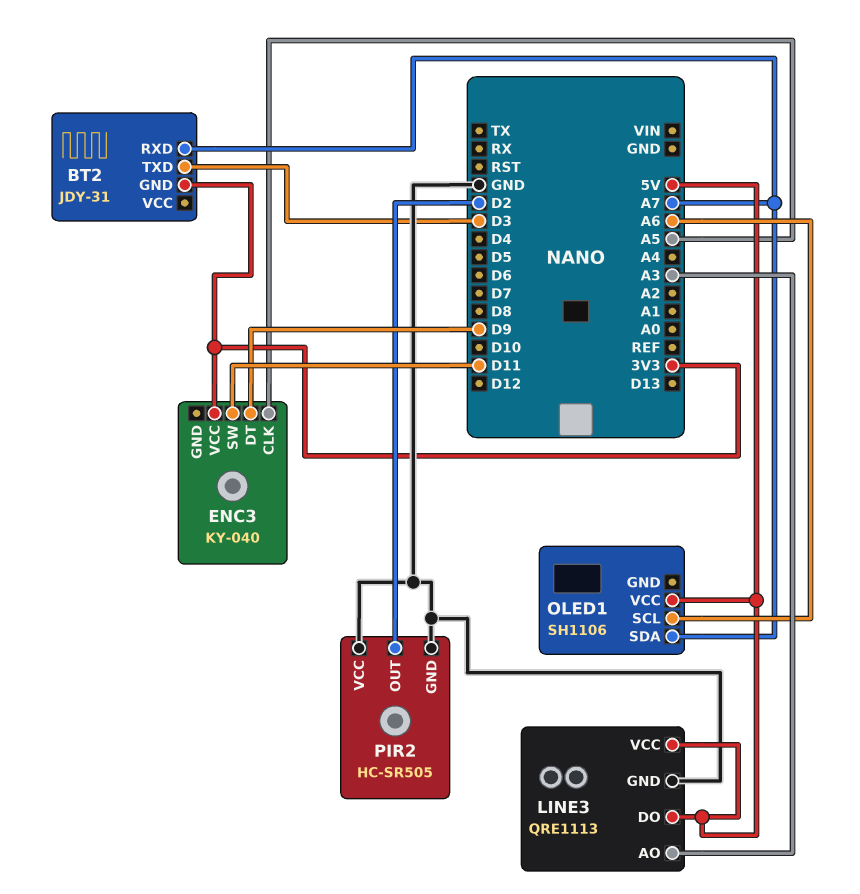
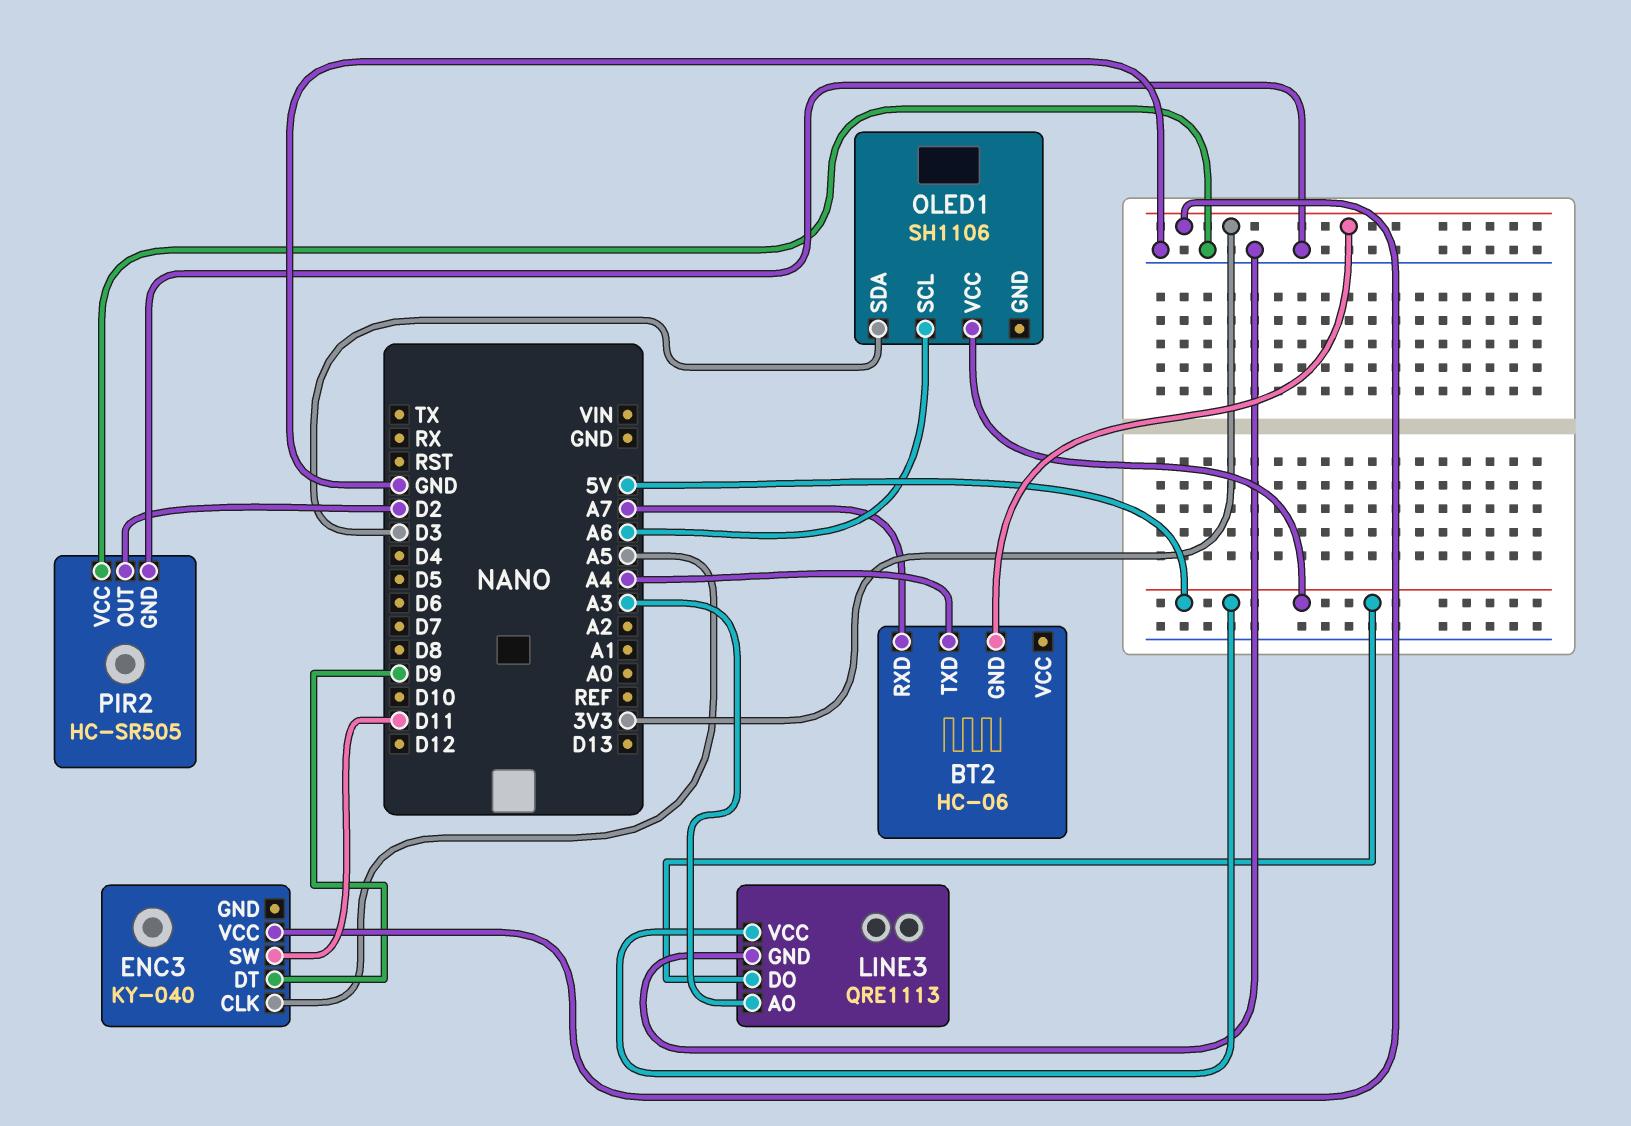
BT2: JDY-31 -> HC-06
BT2 pin TXD: D3 -> A4
OLED1 pin SDA: A7 -> D3

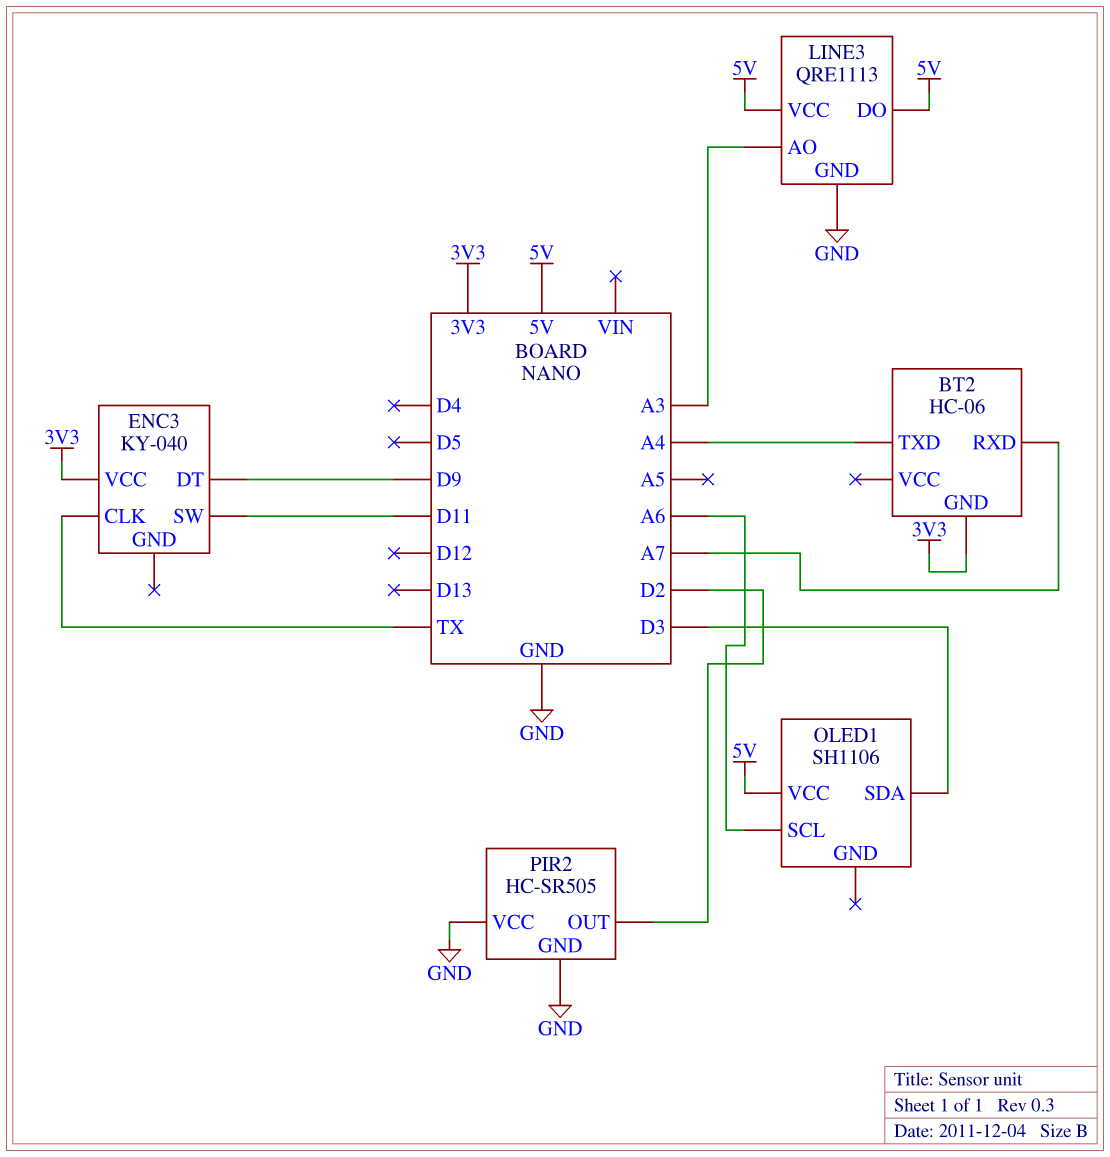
ENC3 pin CLK: A5 -> TX

